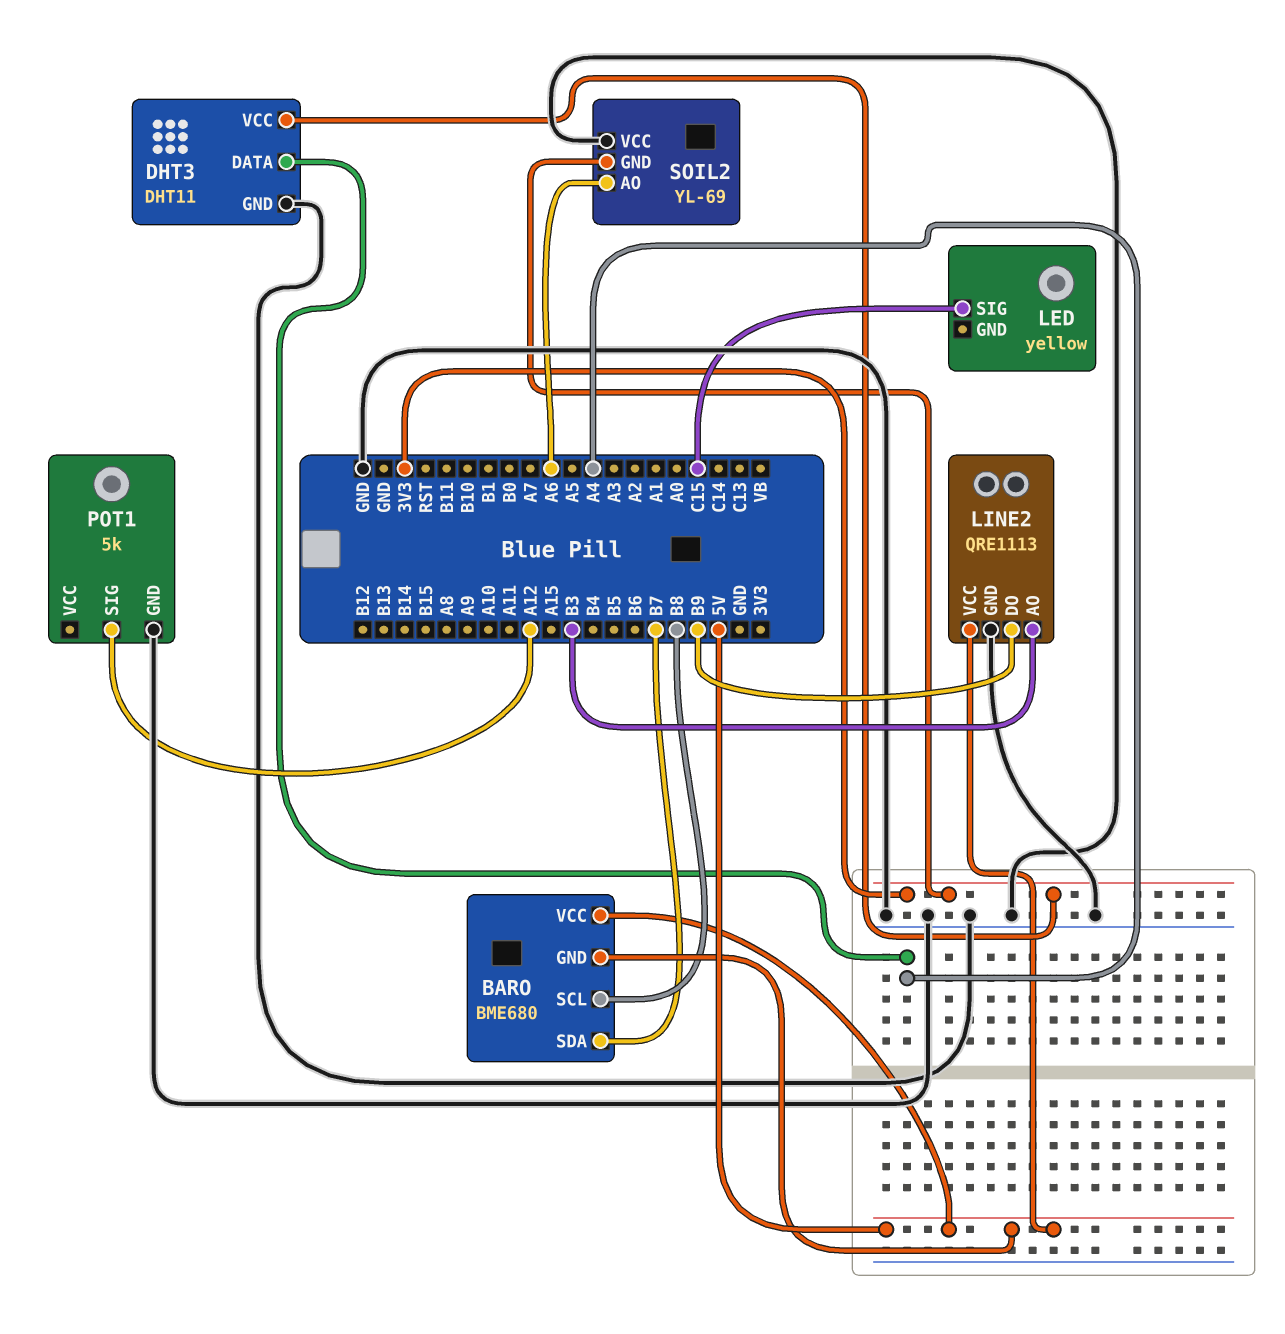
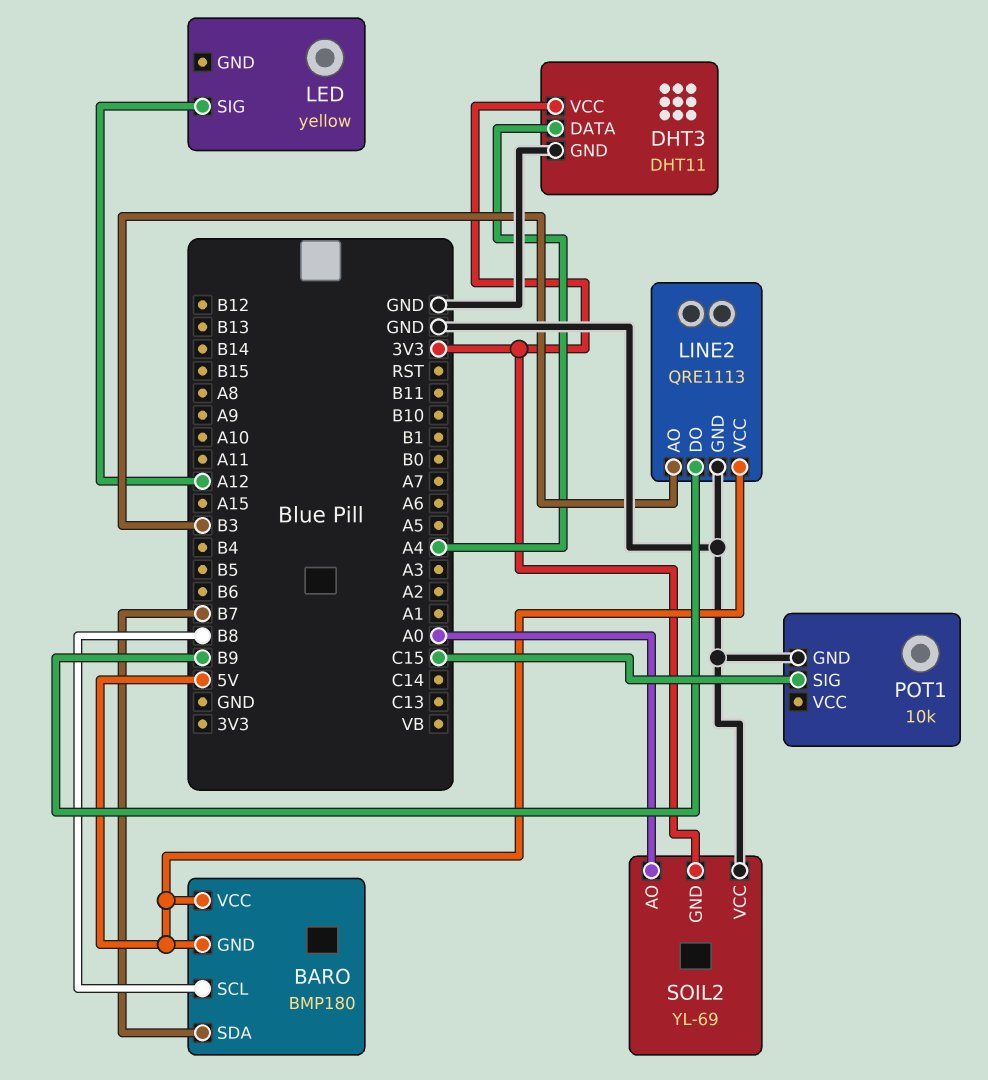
BARO: BME680 -> BMP180
LED pin SIG: C15 -> A12
POT1: 5k -> 10k
POT1 pin SIG: A12 -> C15
SOIL2 pin AO: A6 -> A0

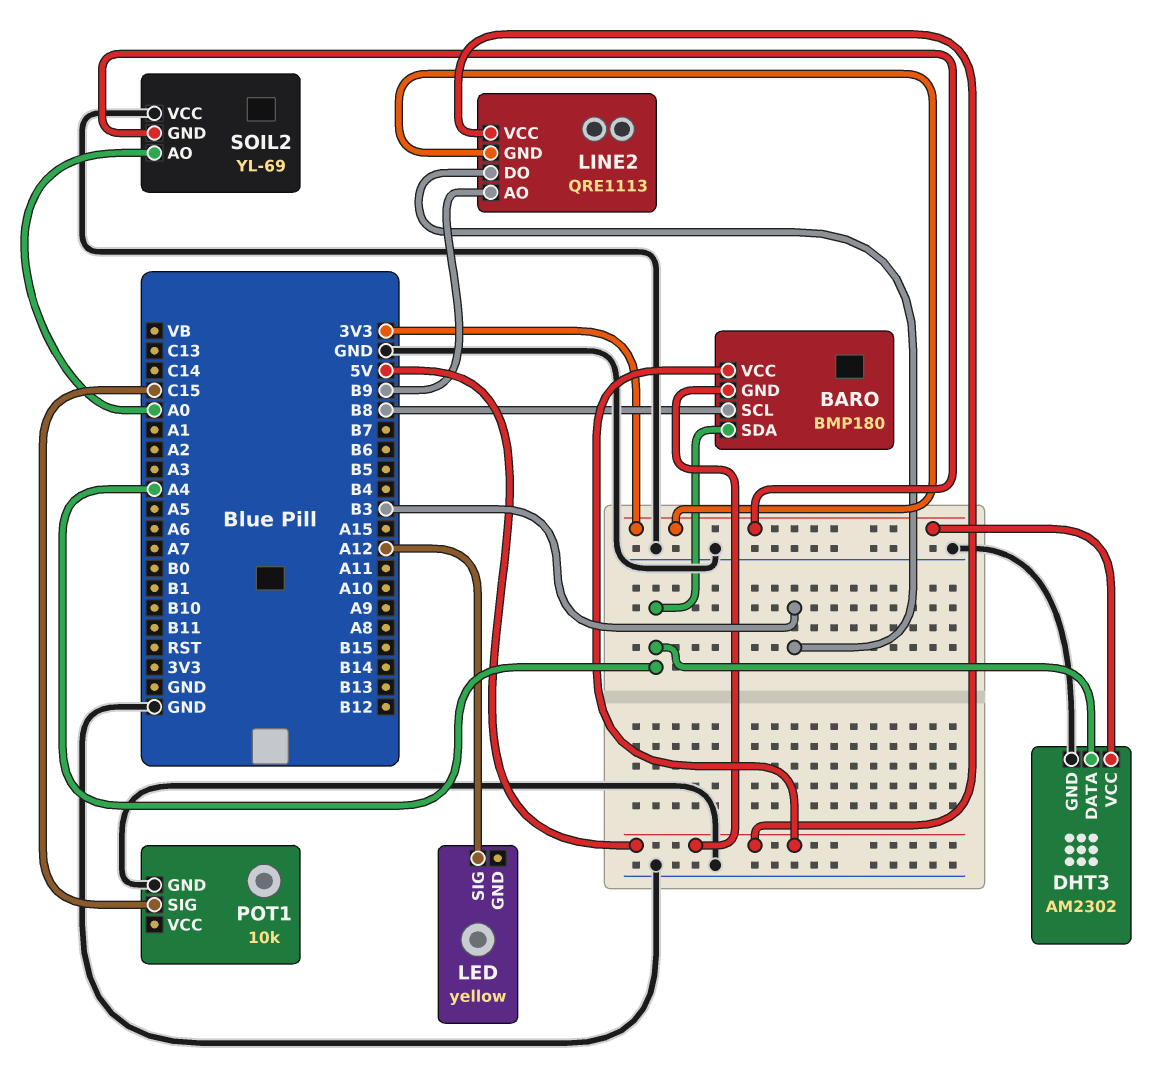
BARO pin SDA: B7 -> A4
DHT3: DHT11 -> AM2302
LINE2 pin AO: B3 -> B9
LINE2 pin DO: B9 -> B3
LINE2 pin GND: GND -> 3V3

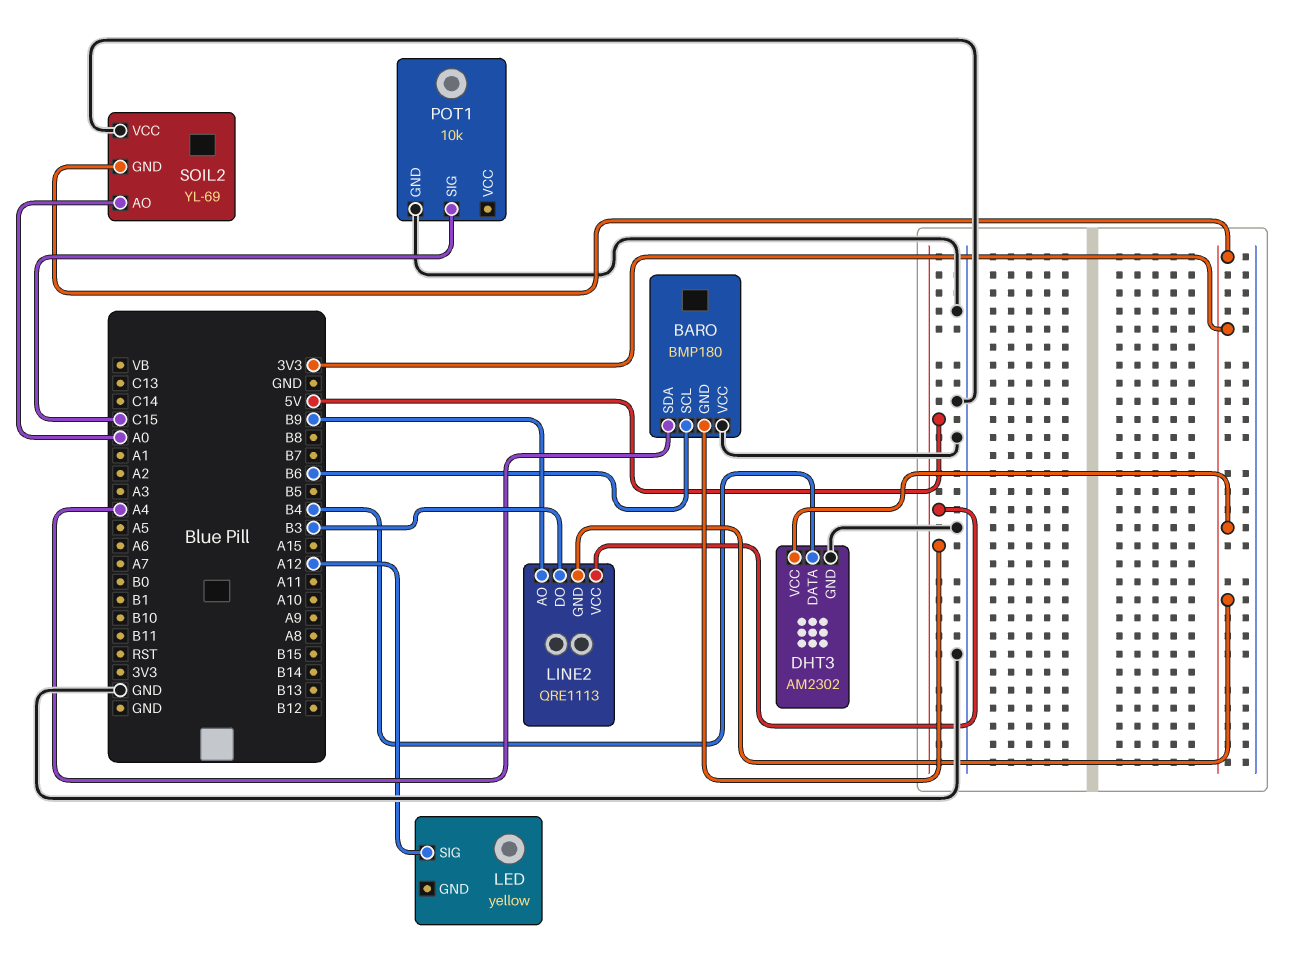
BARO pin SCL: B8 -> B6
BARO pin VCC: 5V -> GND
DHT3 pin DATA: A4 -> B4

